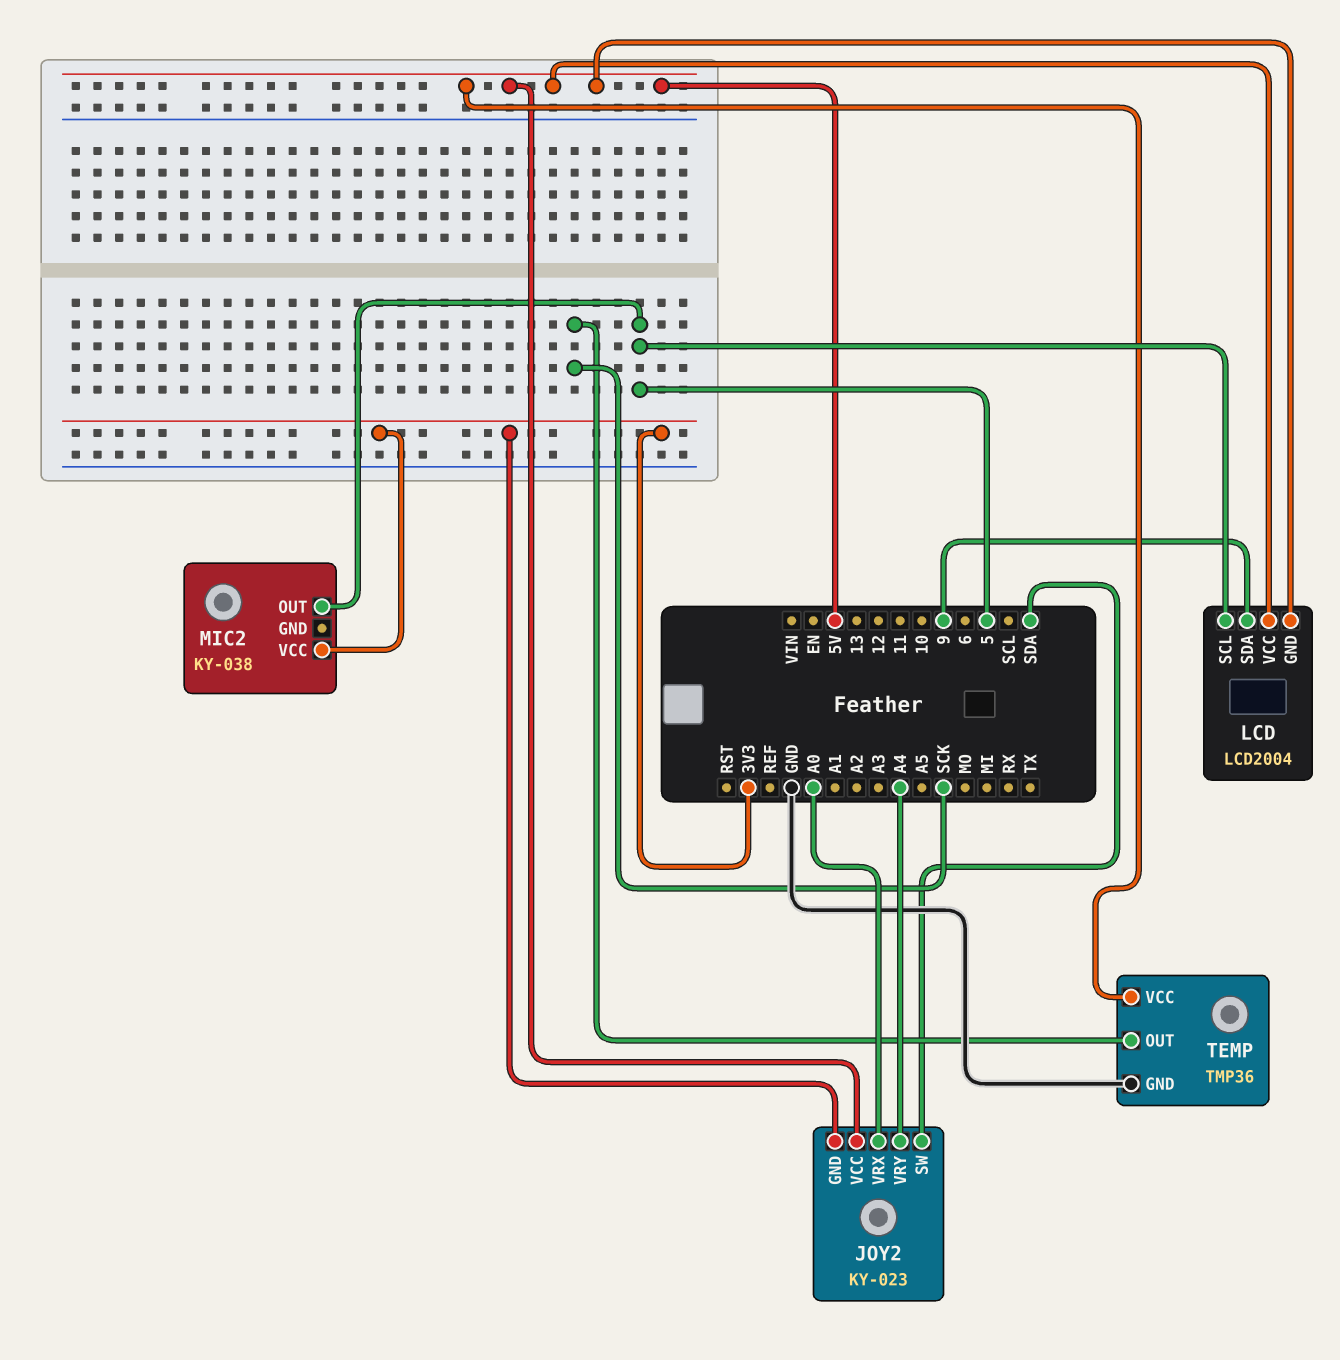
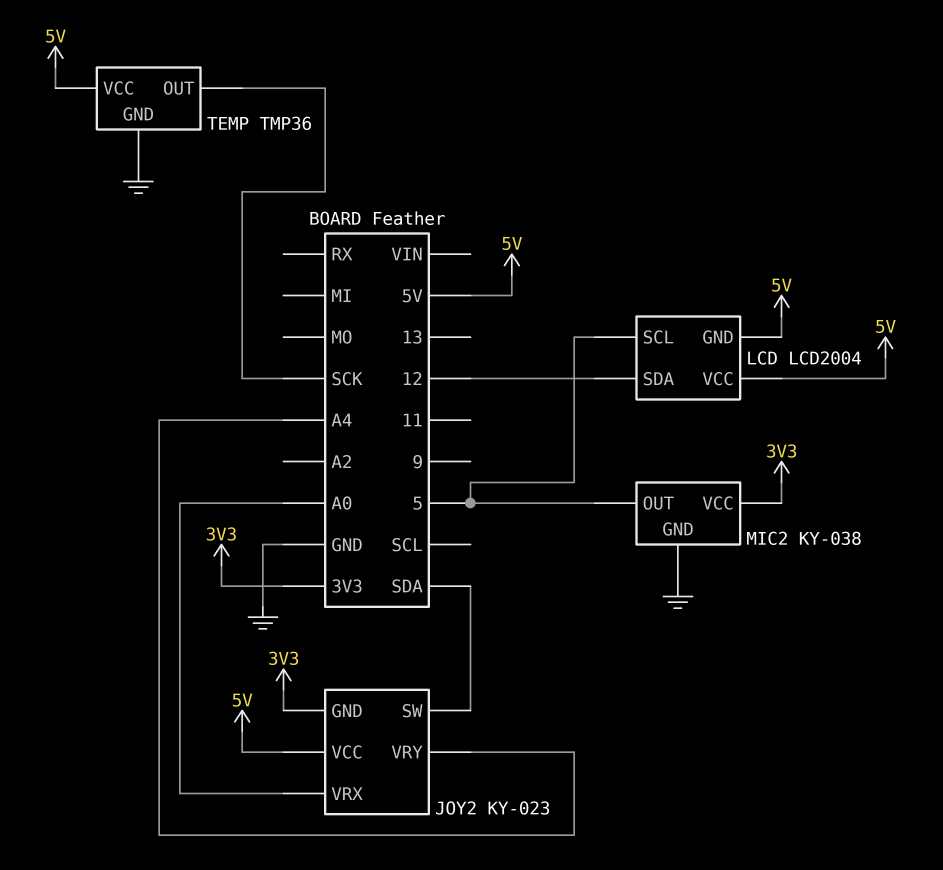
LCD pin SDA: 9 -> 12
MIC2 pin GND: none -> GND

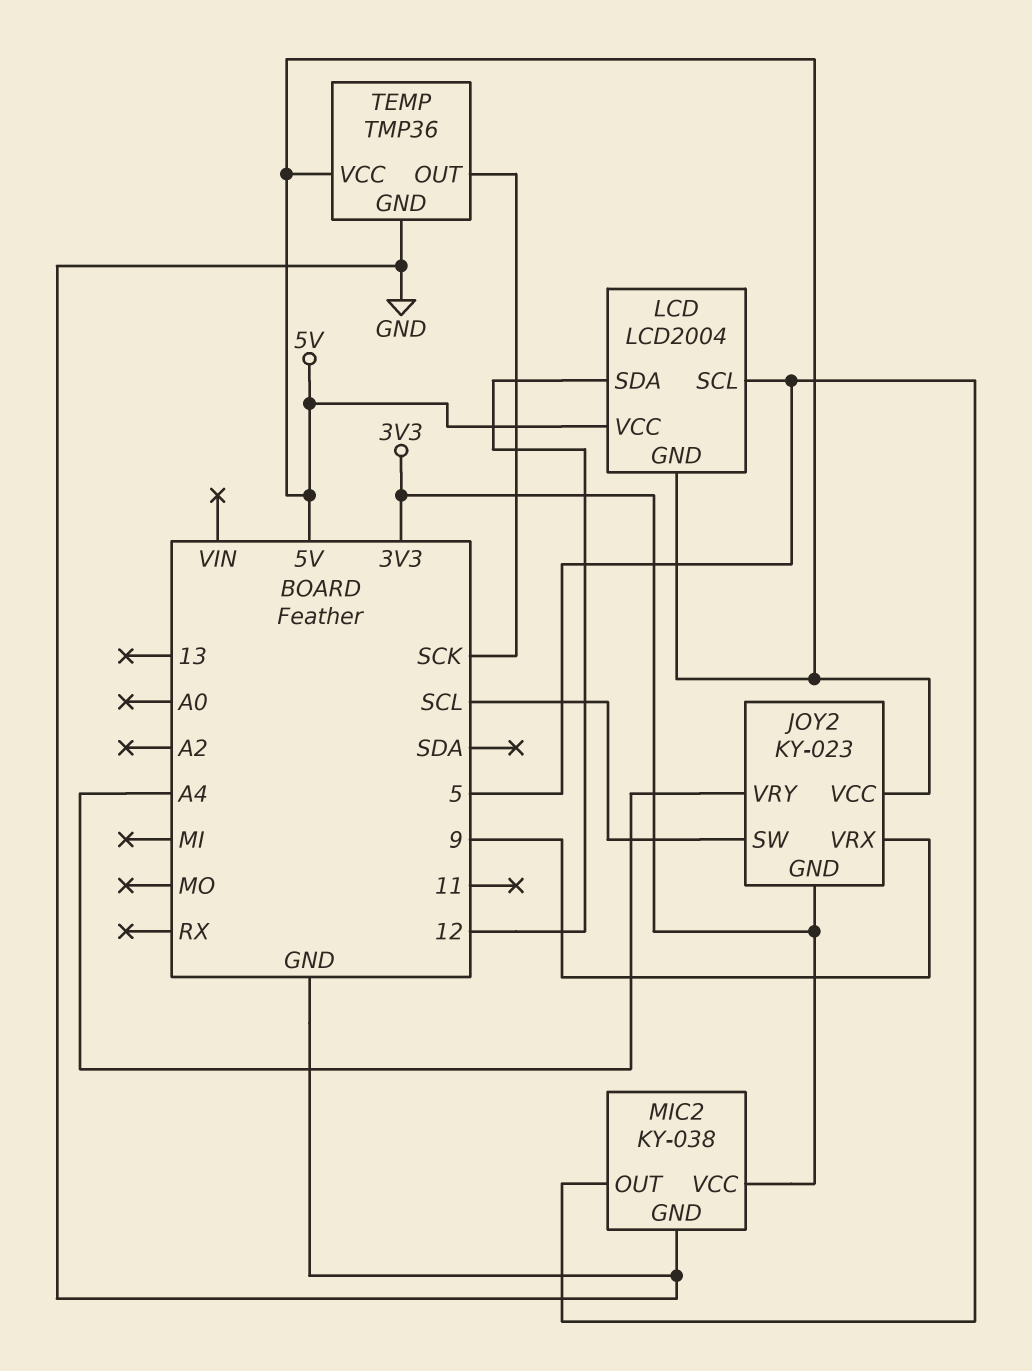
JOY2 pin SW: SDA -> SCL
JOY2 pin VRX: A0 -> 9

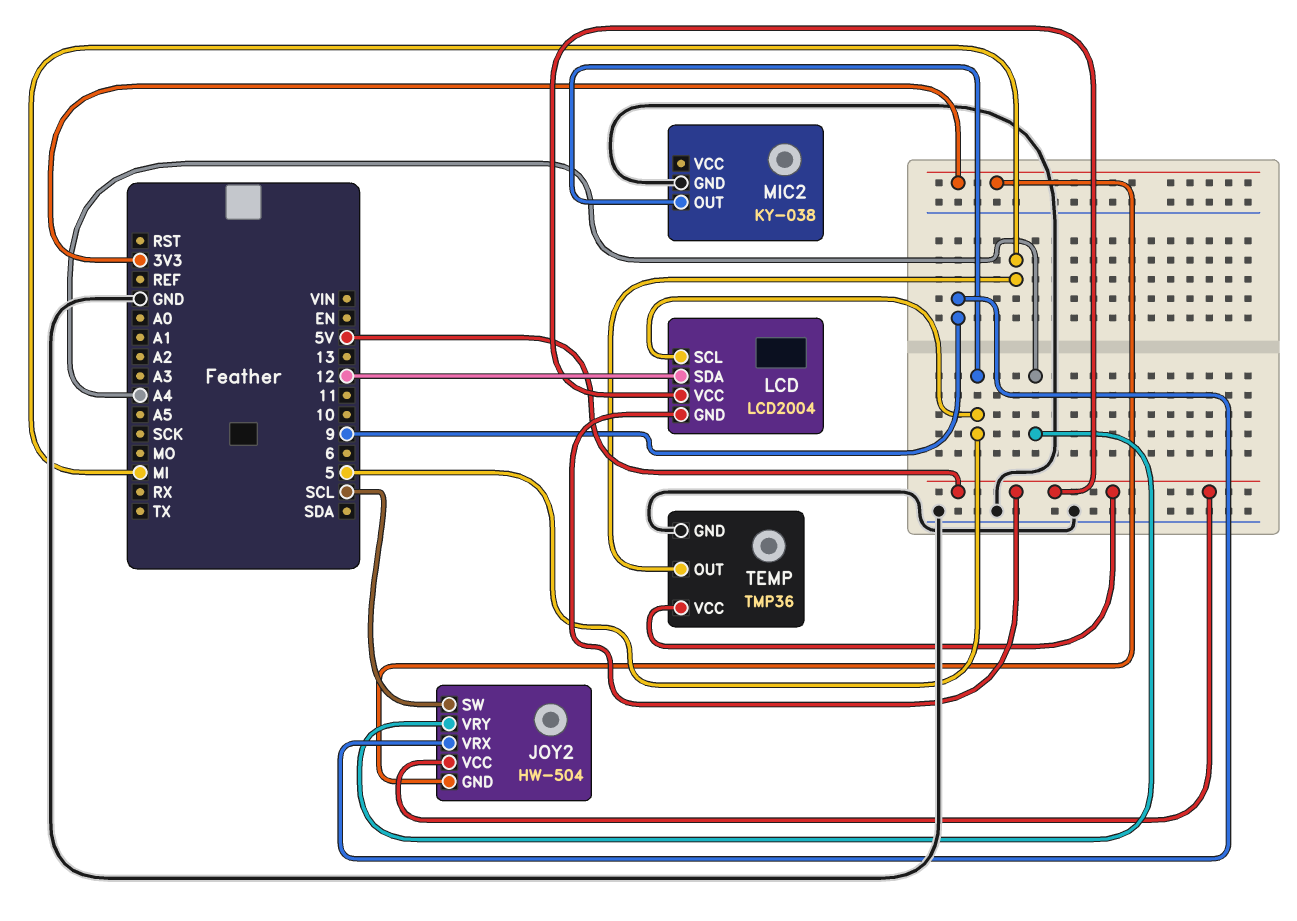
JOY2: KY-023 -> HW-504
MIC2 pin VCC: 3V3 -> none
TEMP pin OUT: SCK -> MI

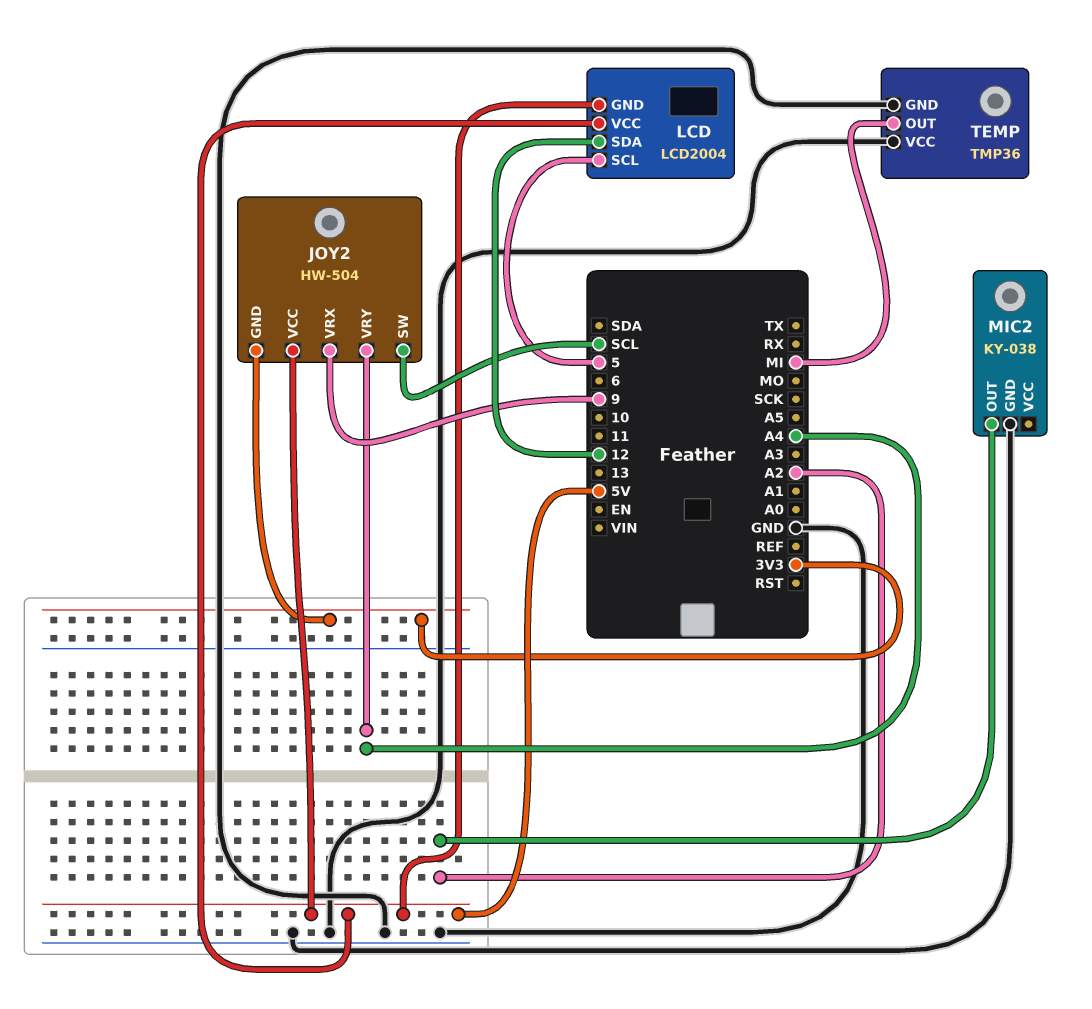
MIC2 pin OUT: 5 -> A2
TEMP pin VCC: 5V -> GND

